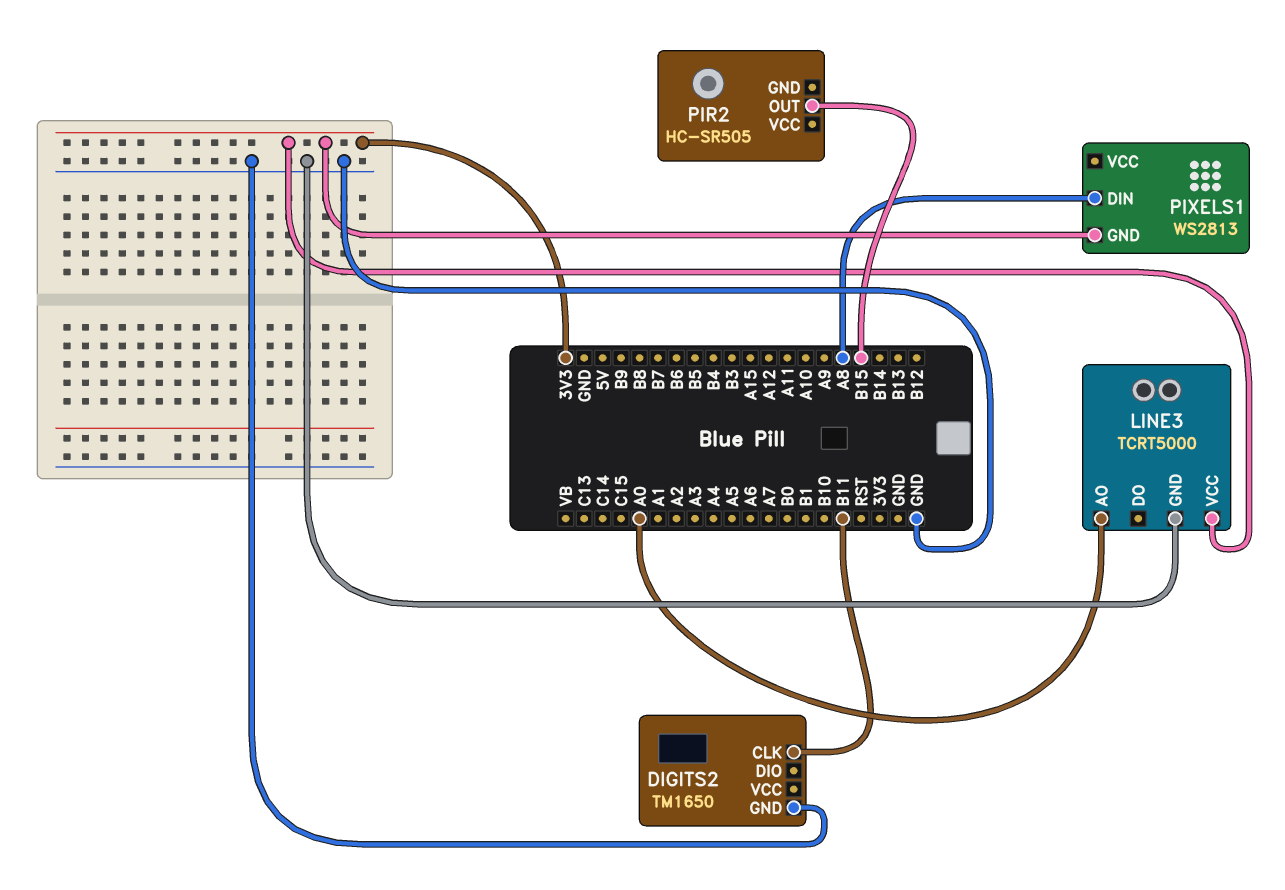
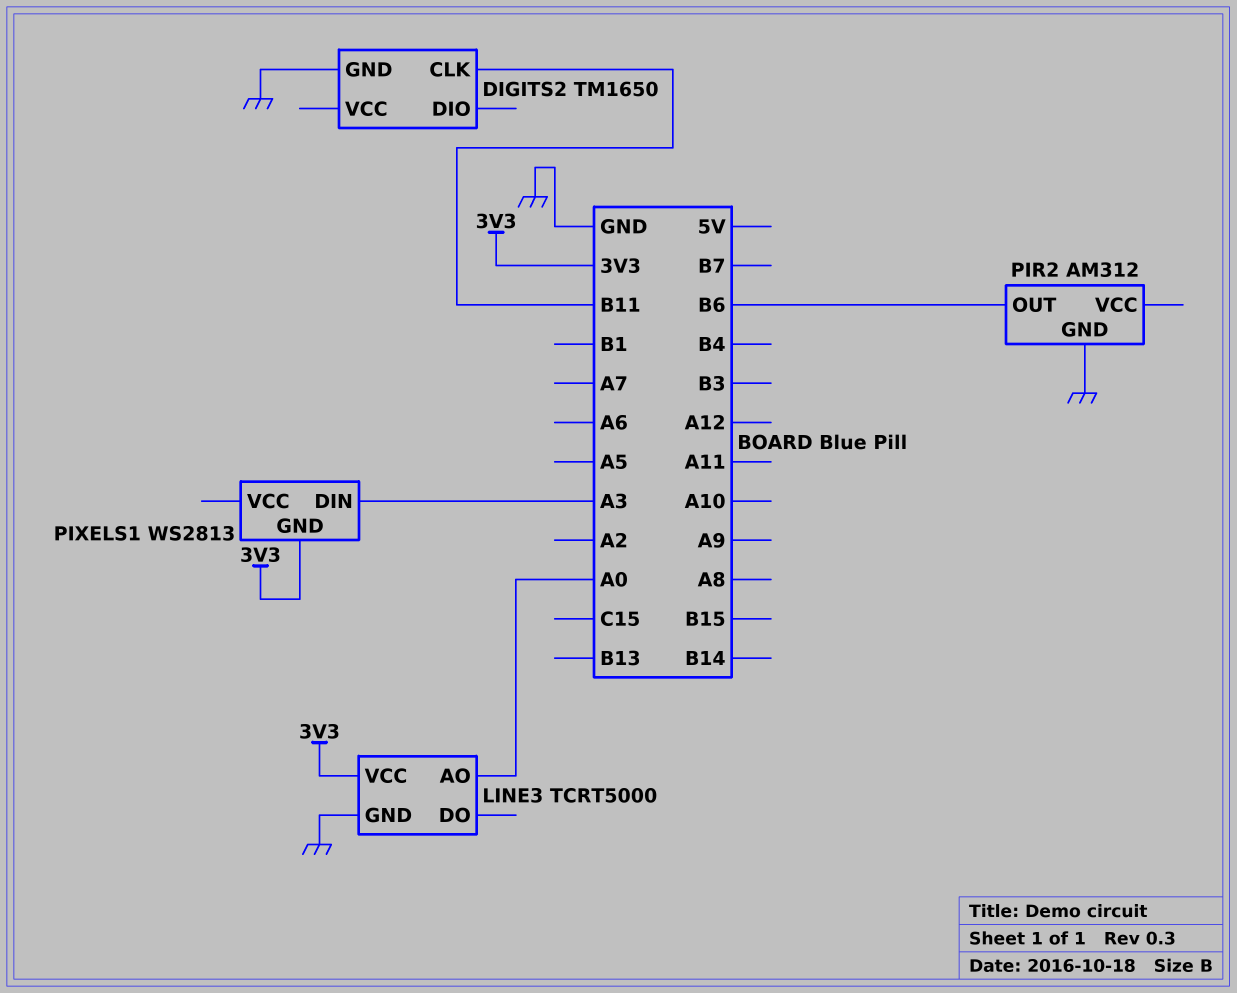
PIR2: HC-SR505 -> AM312
PIR2 pin GND: none -> GND
PIR2 pin OUT: B15 -> B6
PIXELS1 pin DIN: A8 -> A3

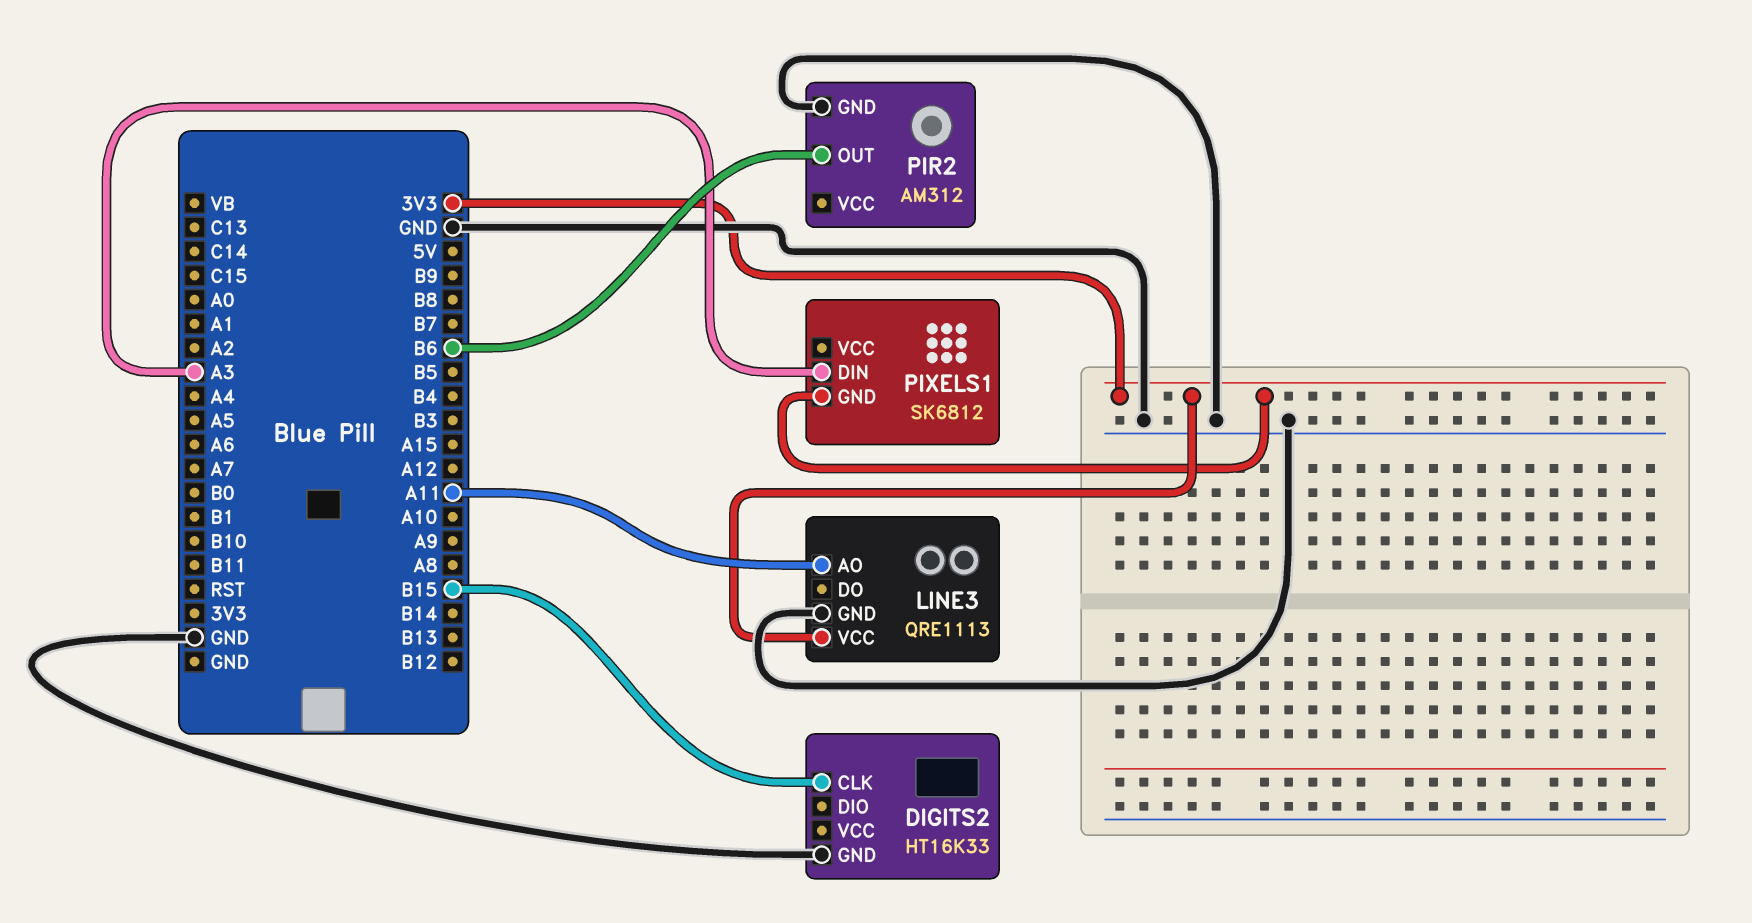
DIGITS2: TM1650 -> HT16K33
DIGITS2 pin CLK: B11 -> B15
LINE3: TCRT5000 -> QRE1113
LINE3 pin AO: A0 -> A11
PIXELS1: WS2813 -> SK6812

